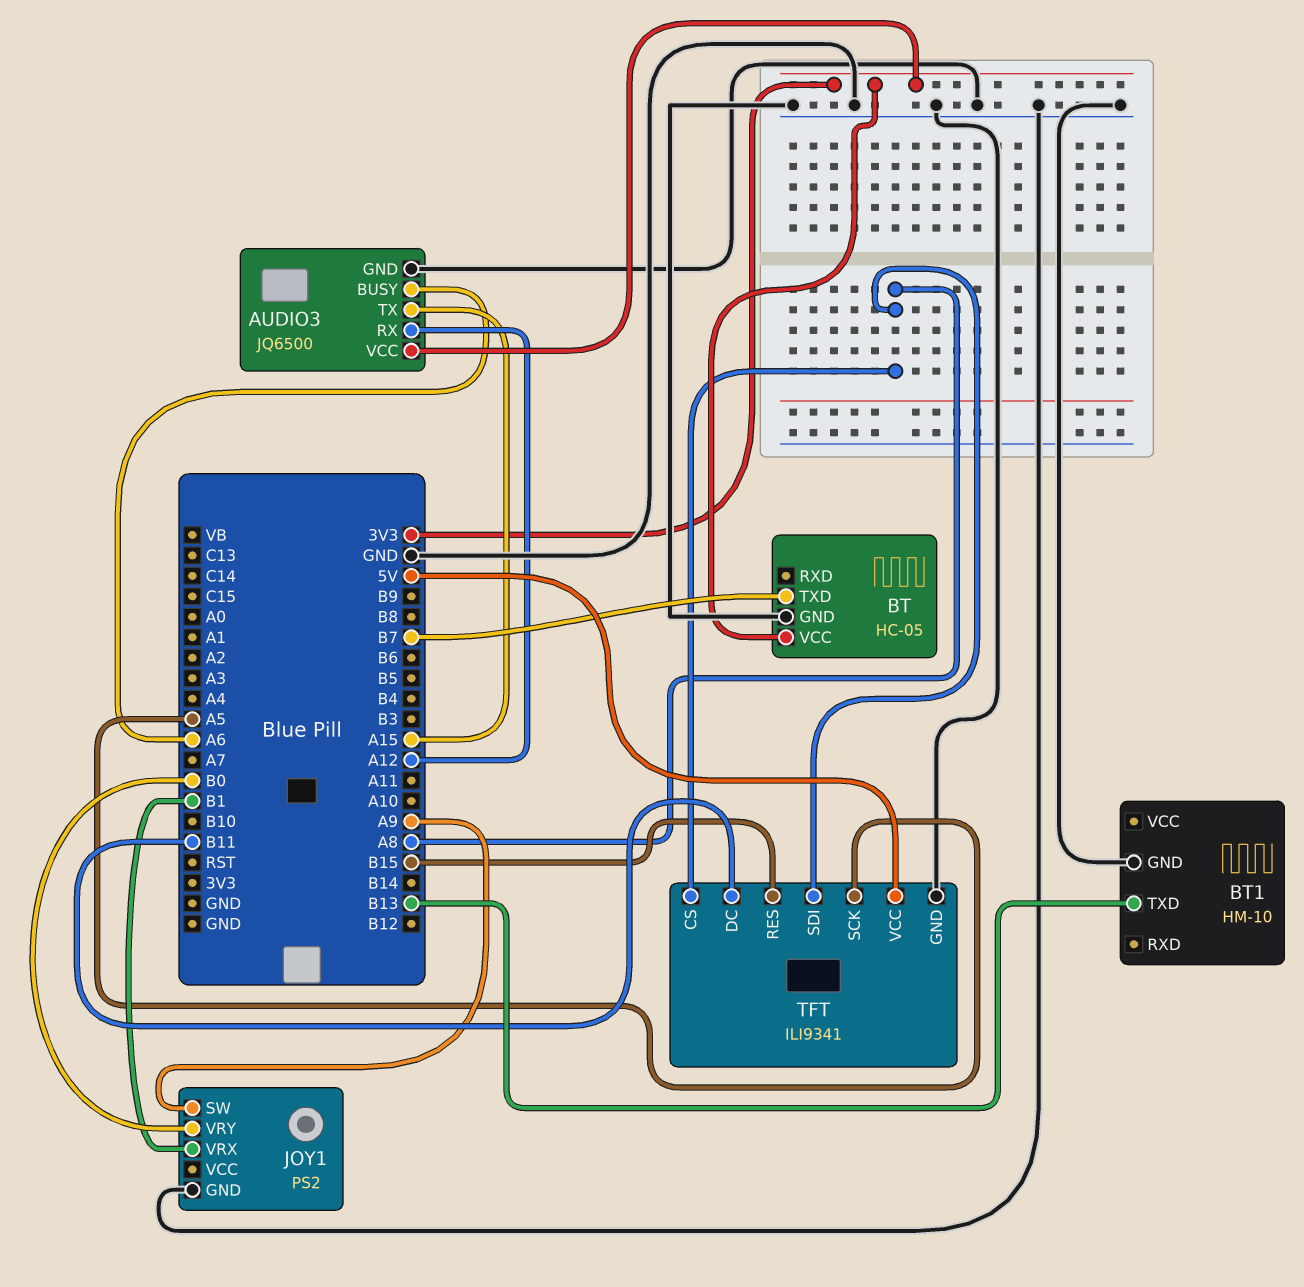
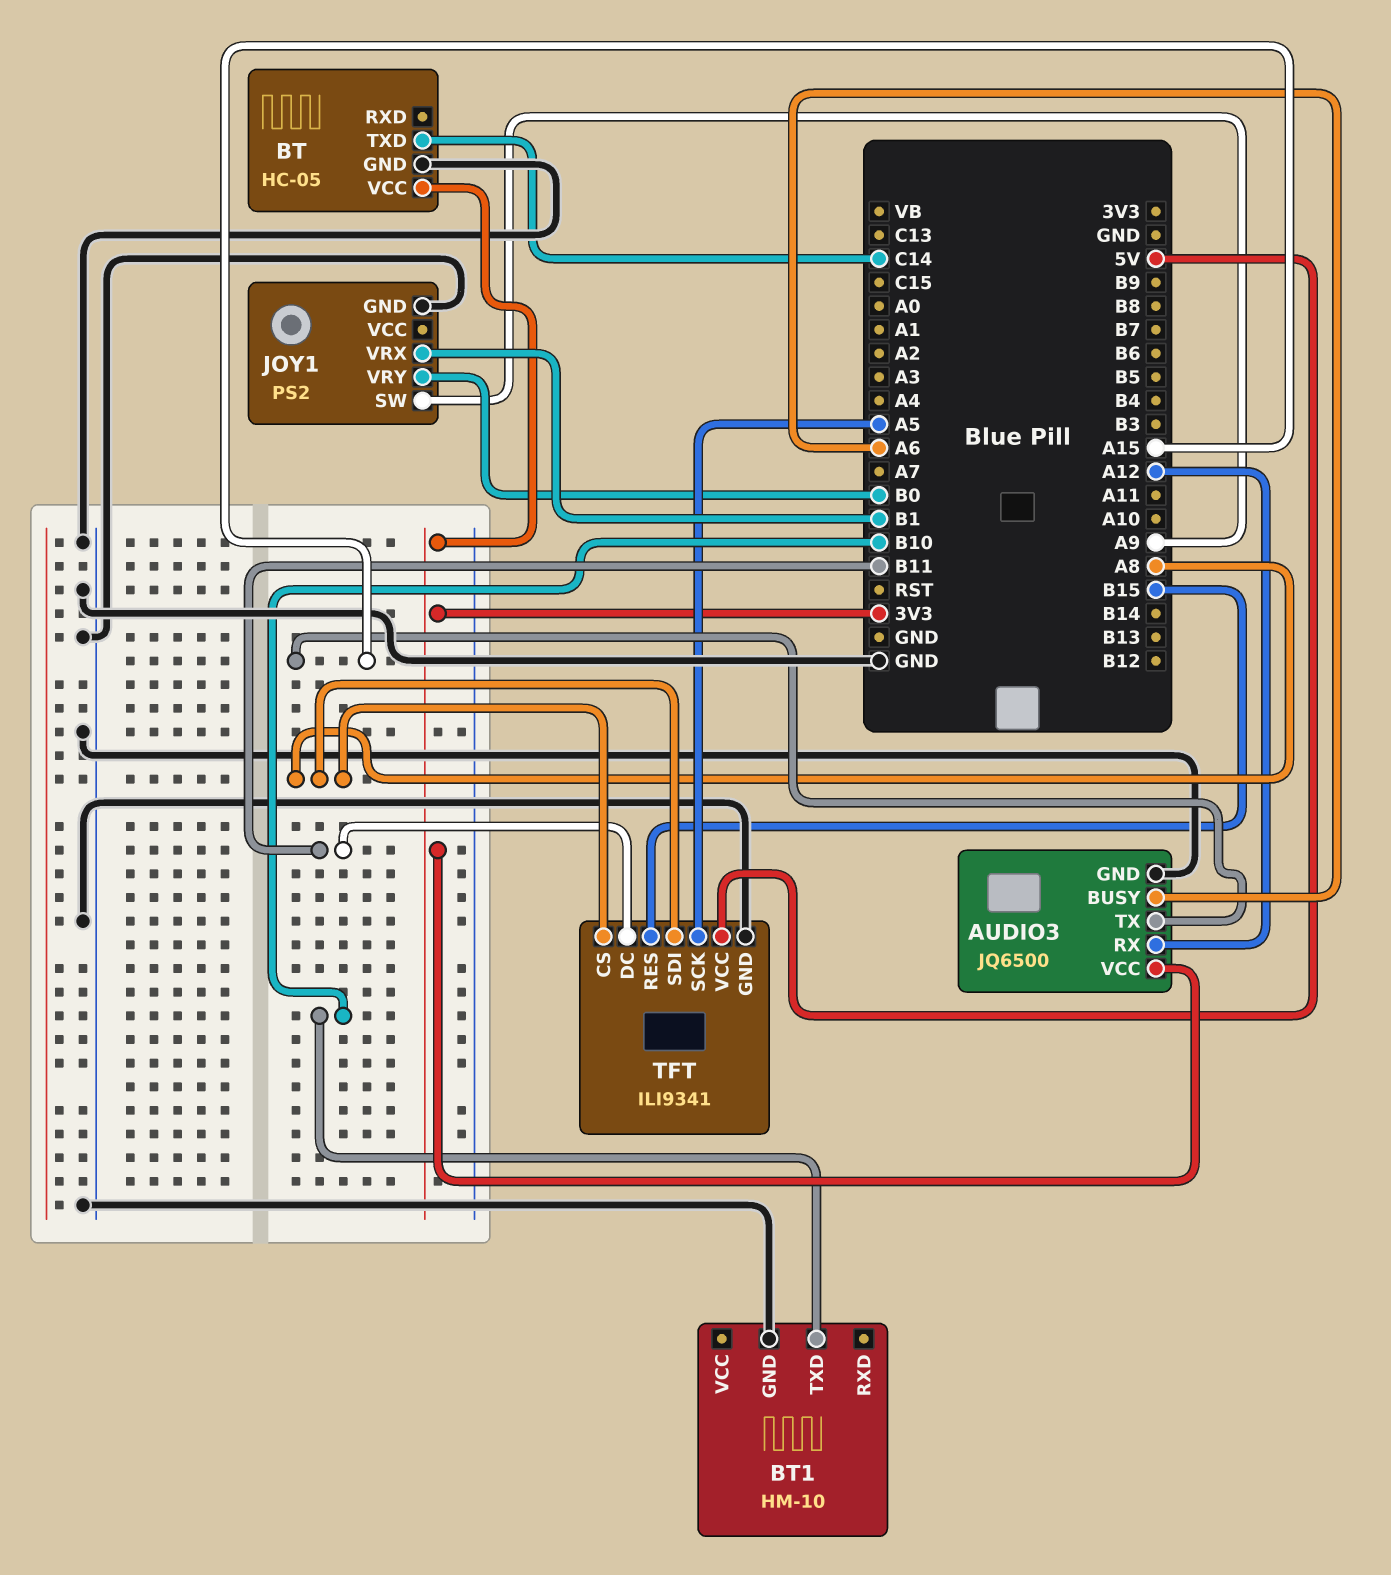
BT pin TXD: B7 -> C14
BT1 pin TXD: B13 -> B10

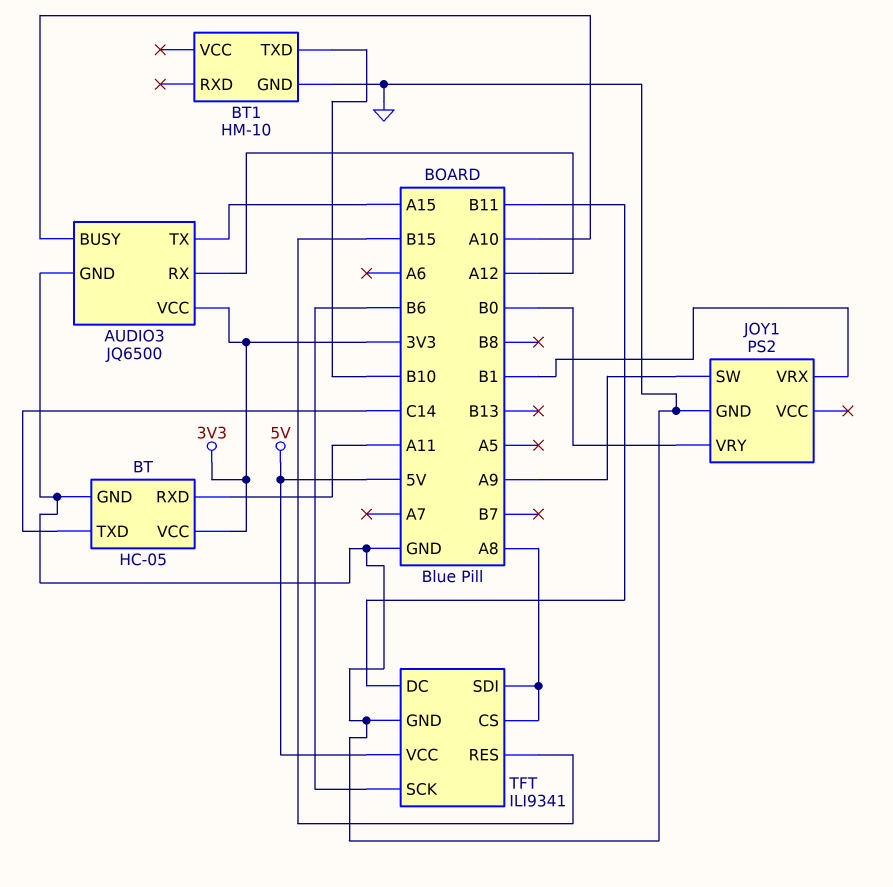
AUDIO3 pin BUSY: A6 -> A10
BT pin RXD: none -> A11
TFT pin SCK: A5 -> B6

